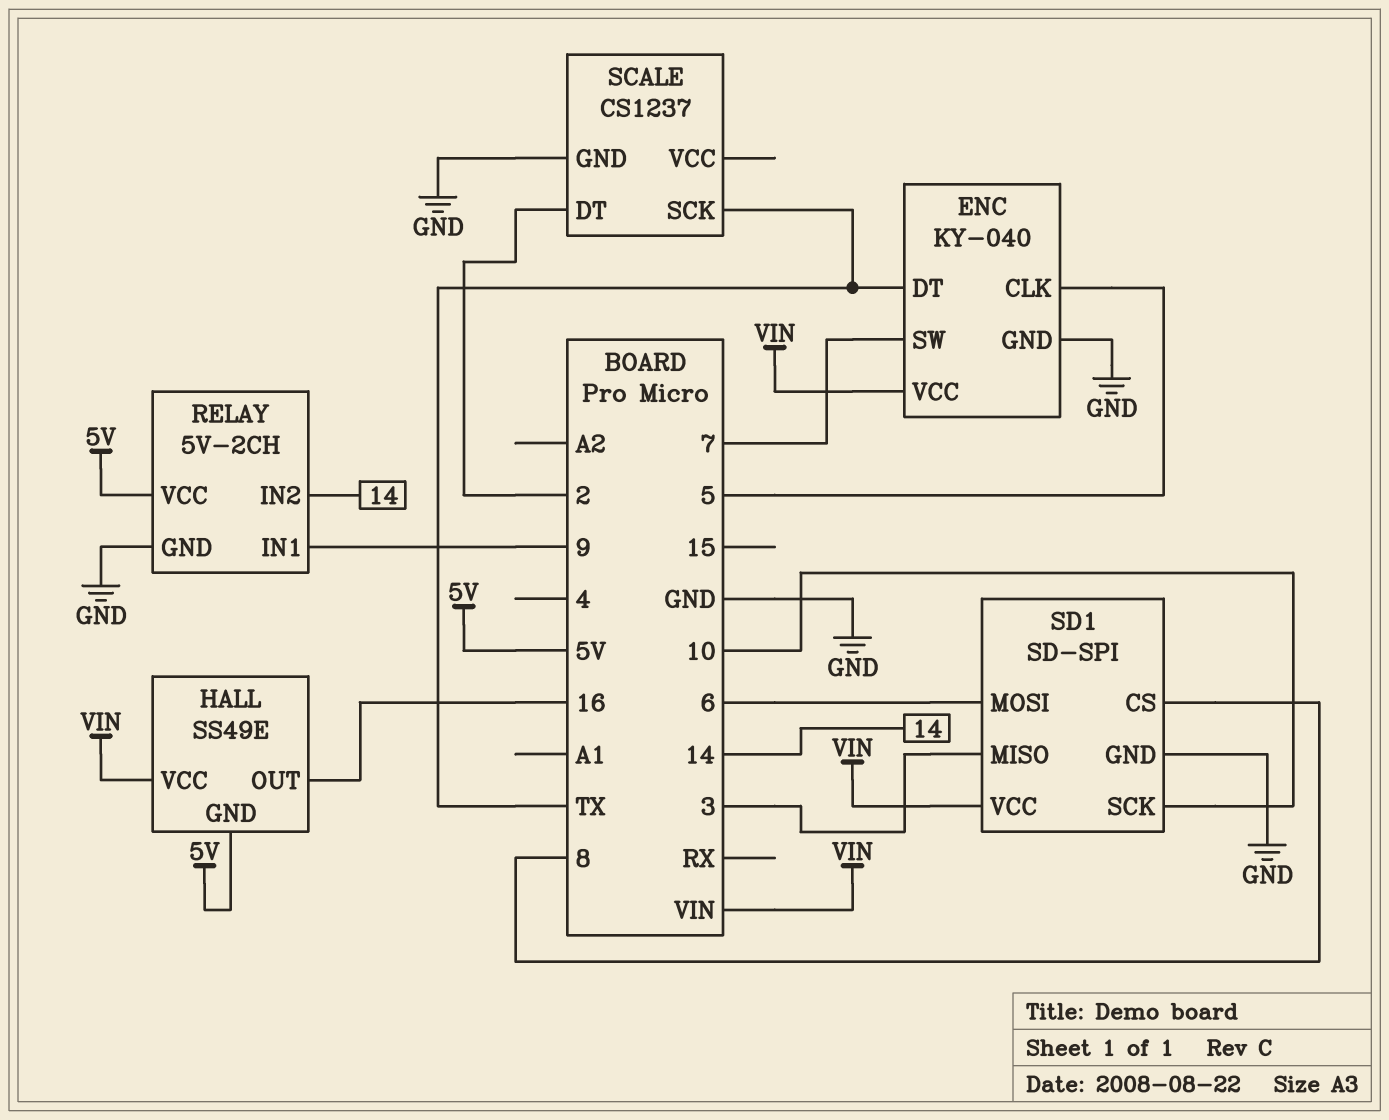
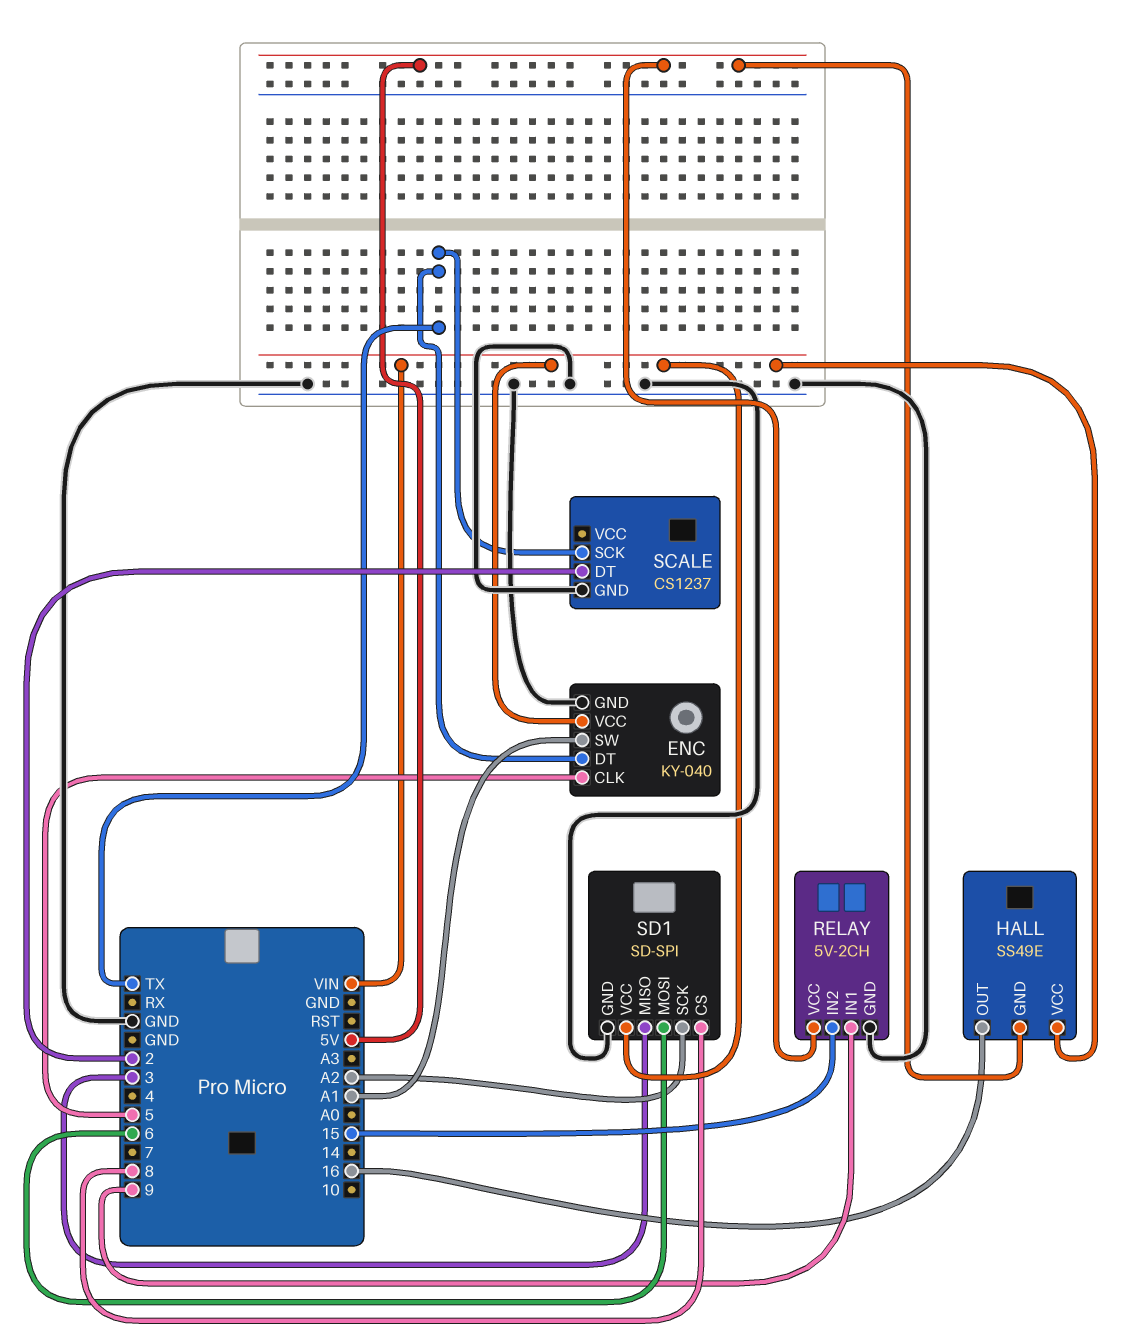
ENC pin SW: 7 -> A1
RELAY pin IN2: 14 -> 15
SD1 pin SCK: 10 -> A2

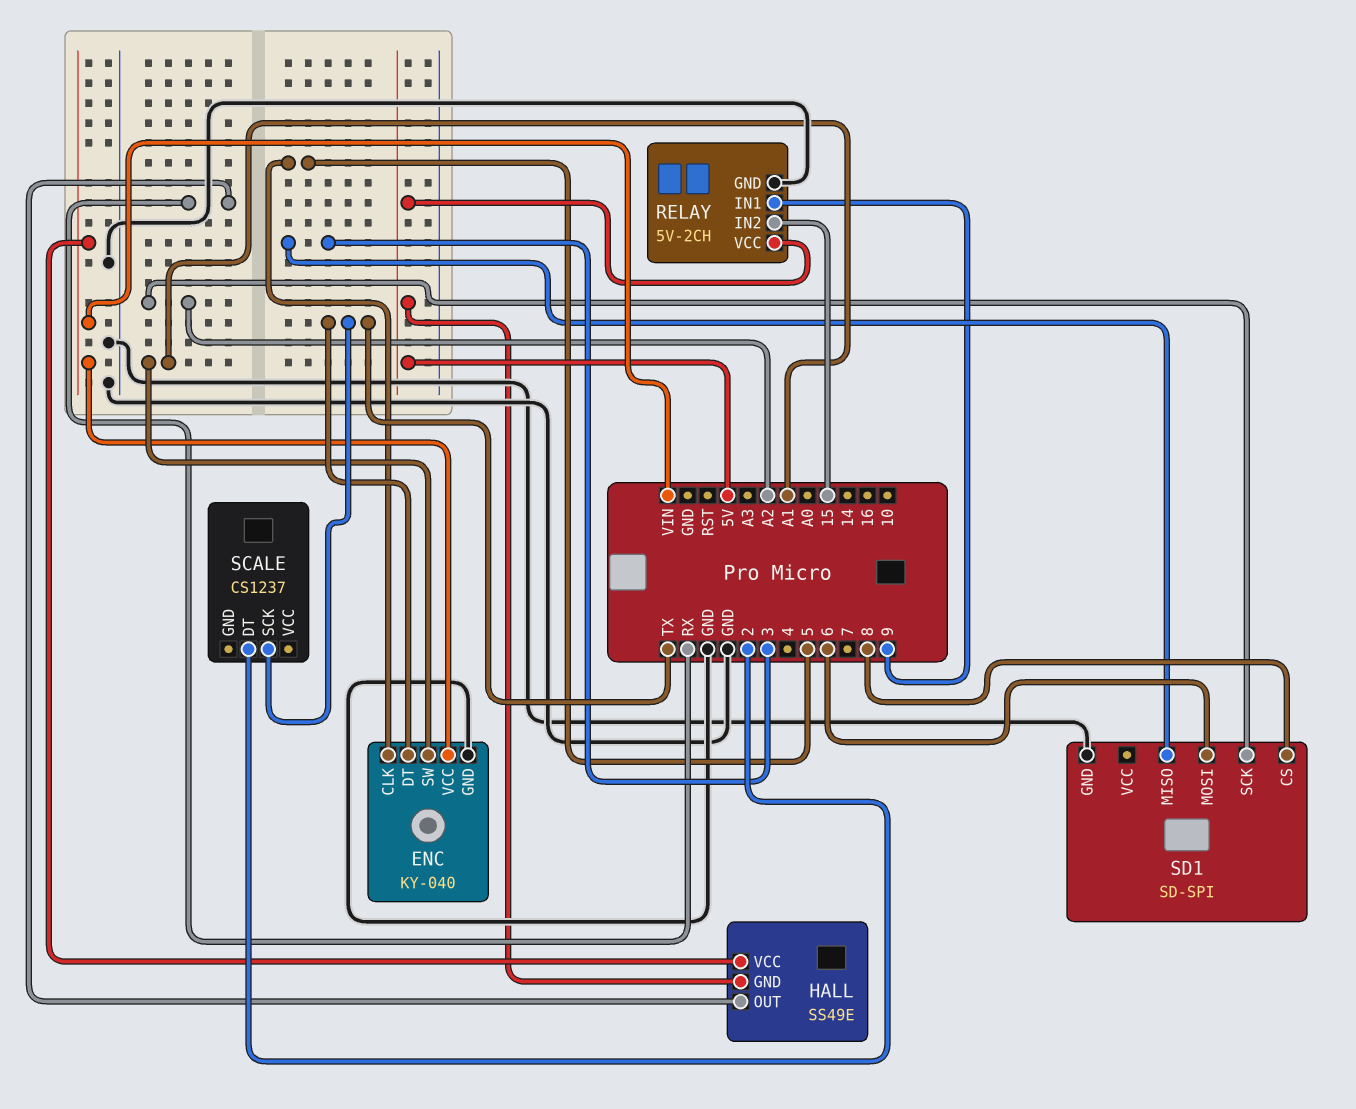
HALL pin OUT: 16 -> RX
SCALE pin GND: GND -> none
SD1 pin VCC: VIN -> none

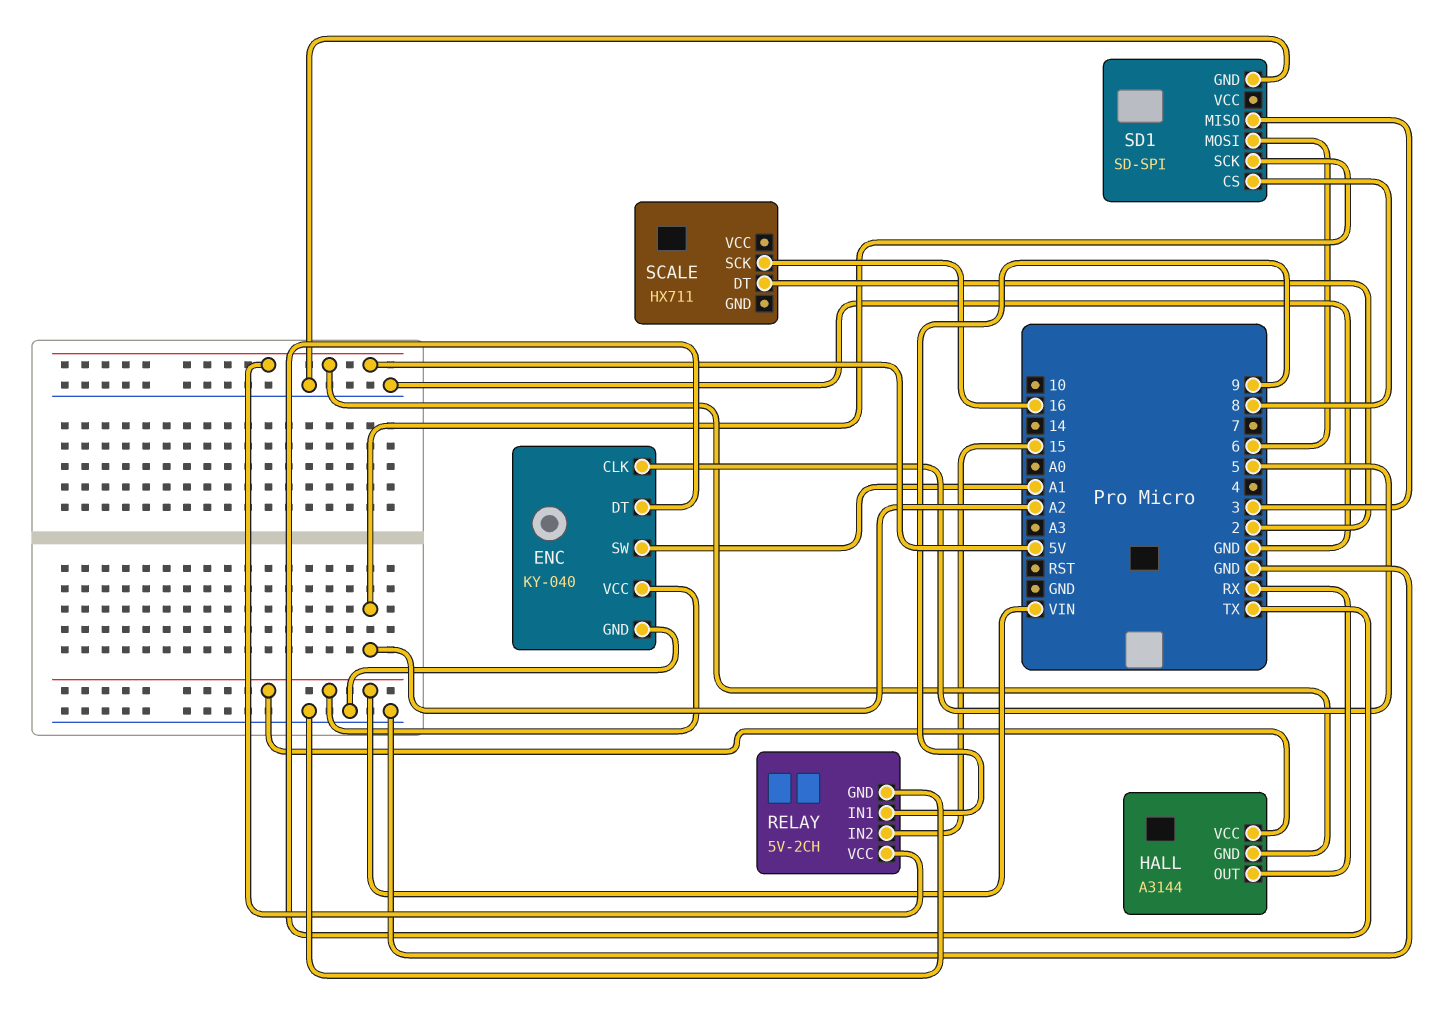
HALL: SS49E -> A3144
SCALE: CS1237 -> HX711
SCALE pin SCK: TX -> 16

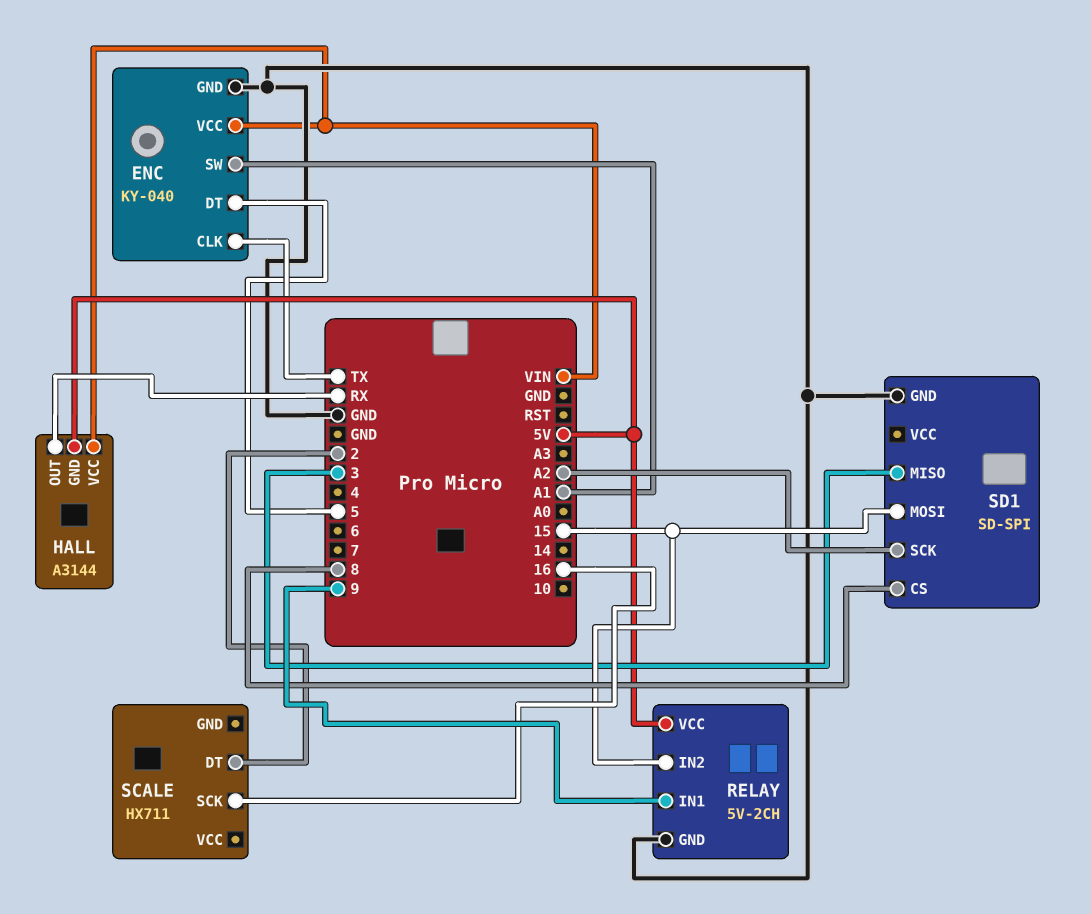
ENC pin CLK: 5 -> TX
ENC pin DT: TX -> 5
SD1 pin MOSI: 6 -> 15

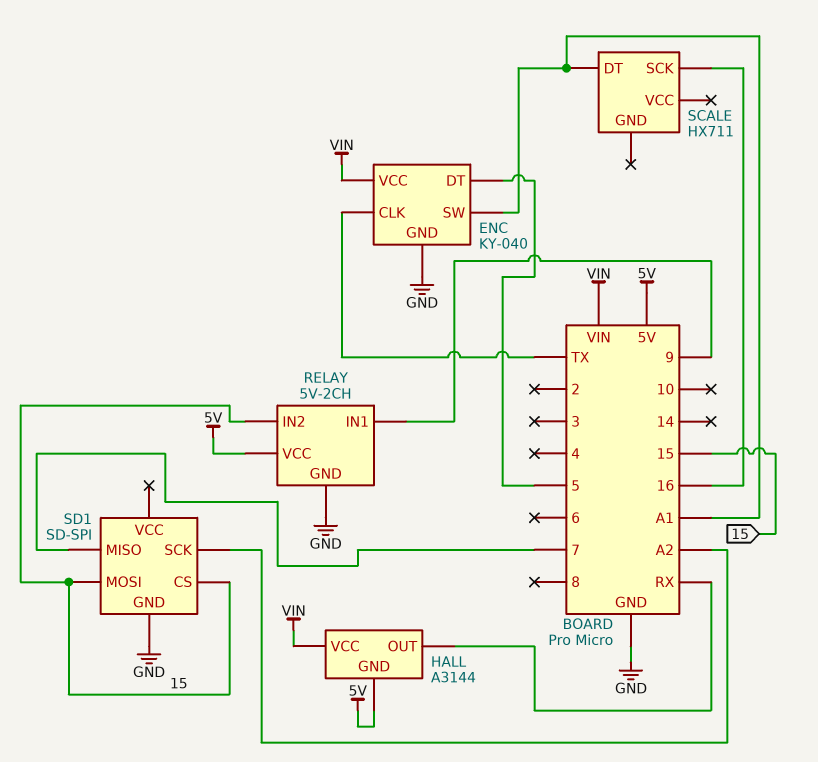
SCALE pin DT: 2 -> A1
SD1 pin CS: 8 -> 15
SD1 pin MISO: 3 -> 7

